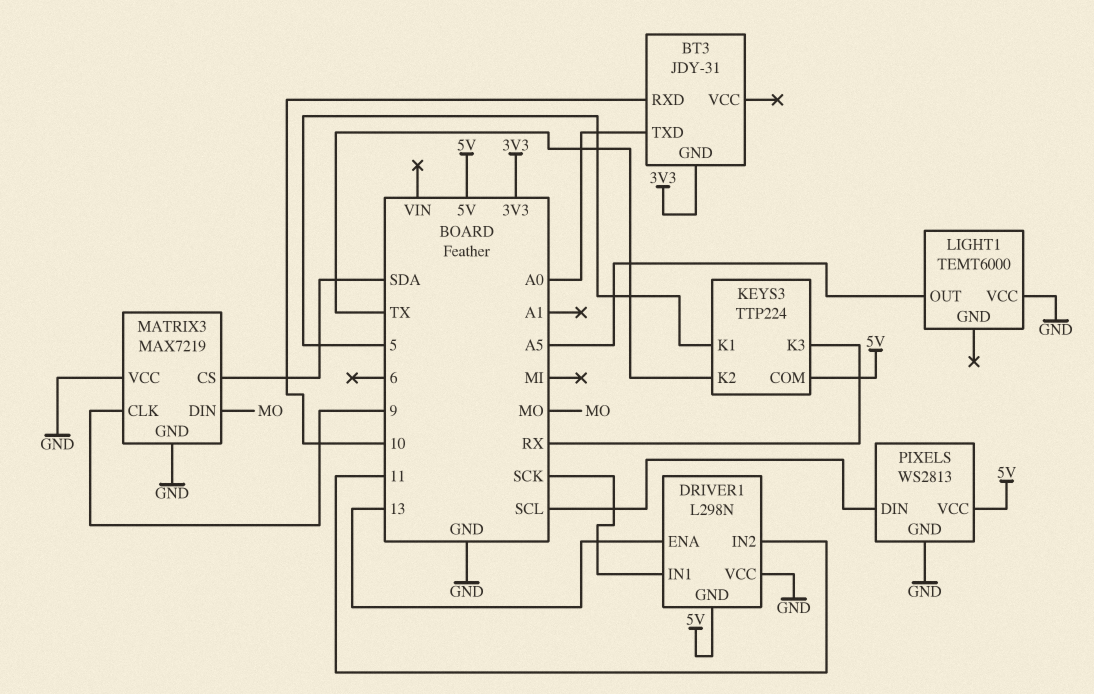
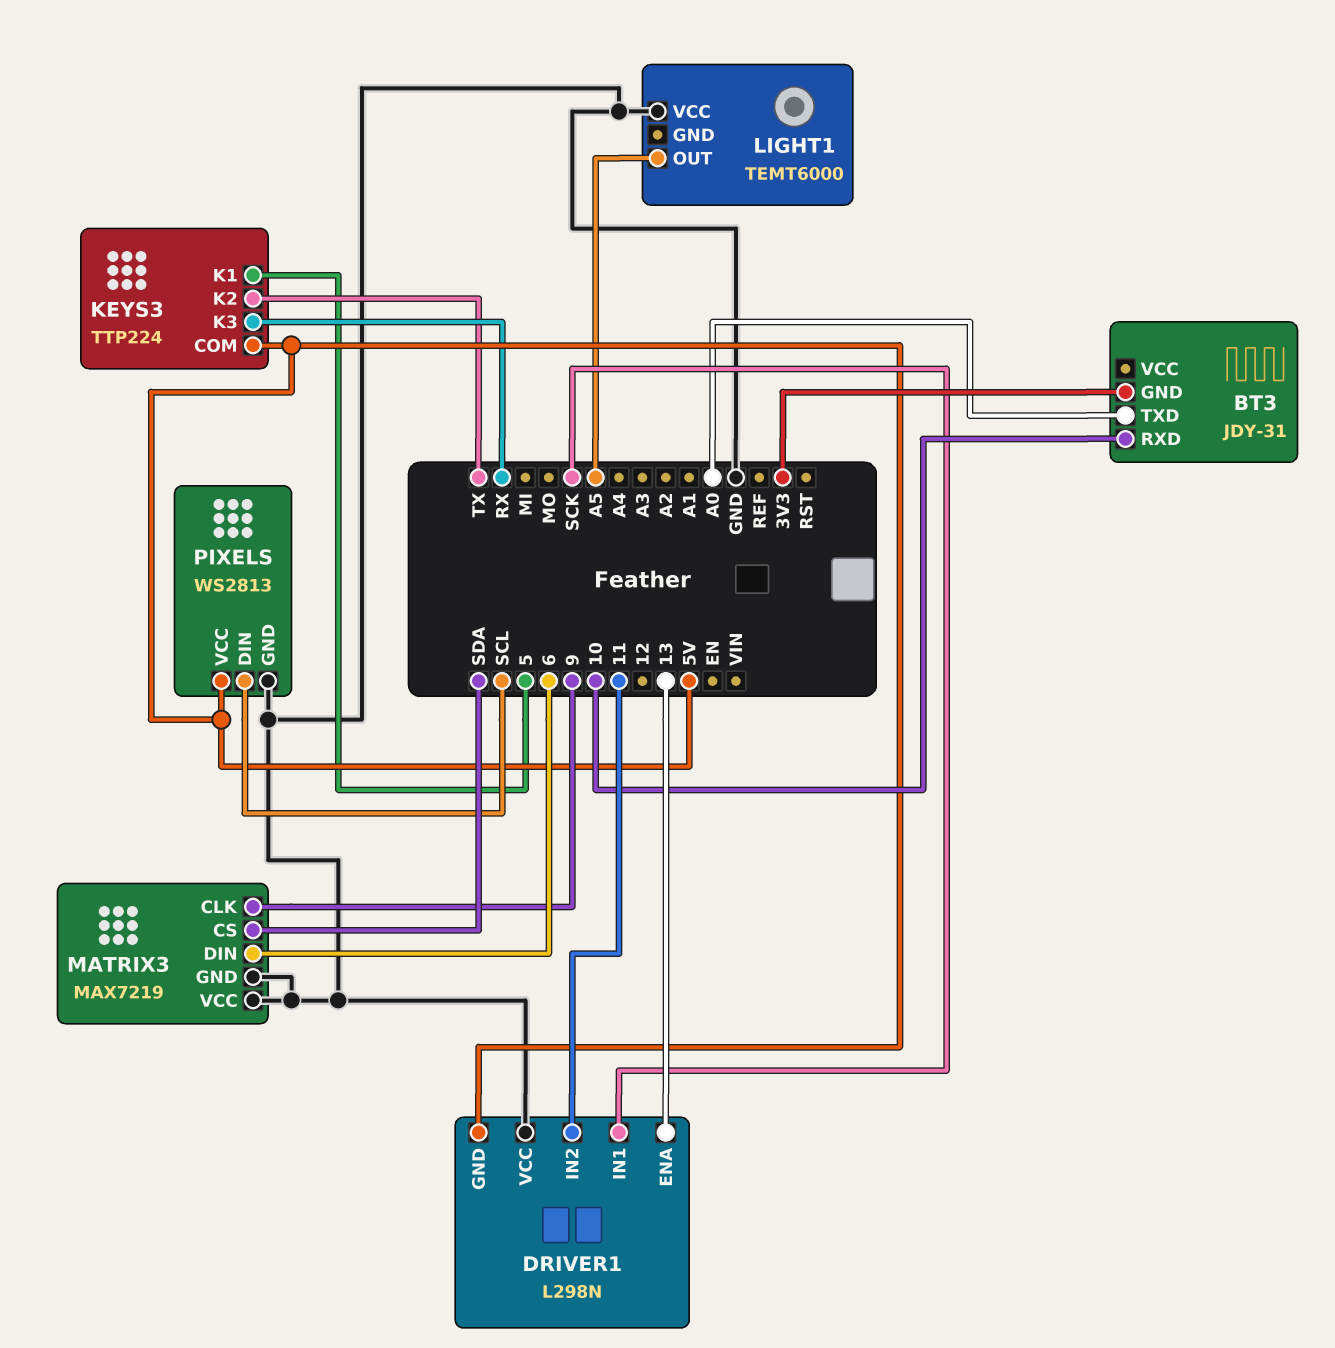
MATRIX3 pin DIN: MO -> 6

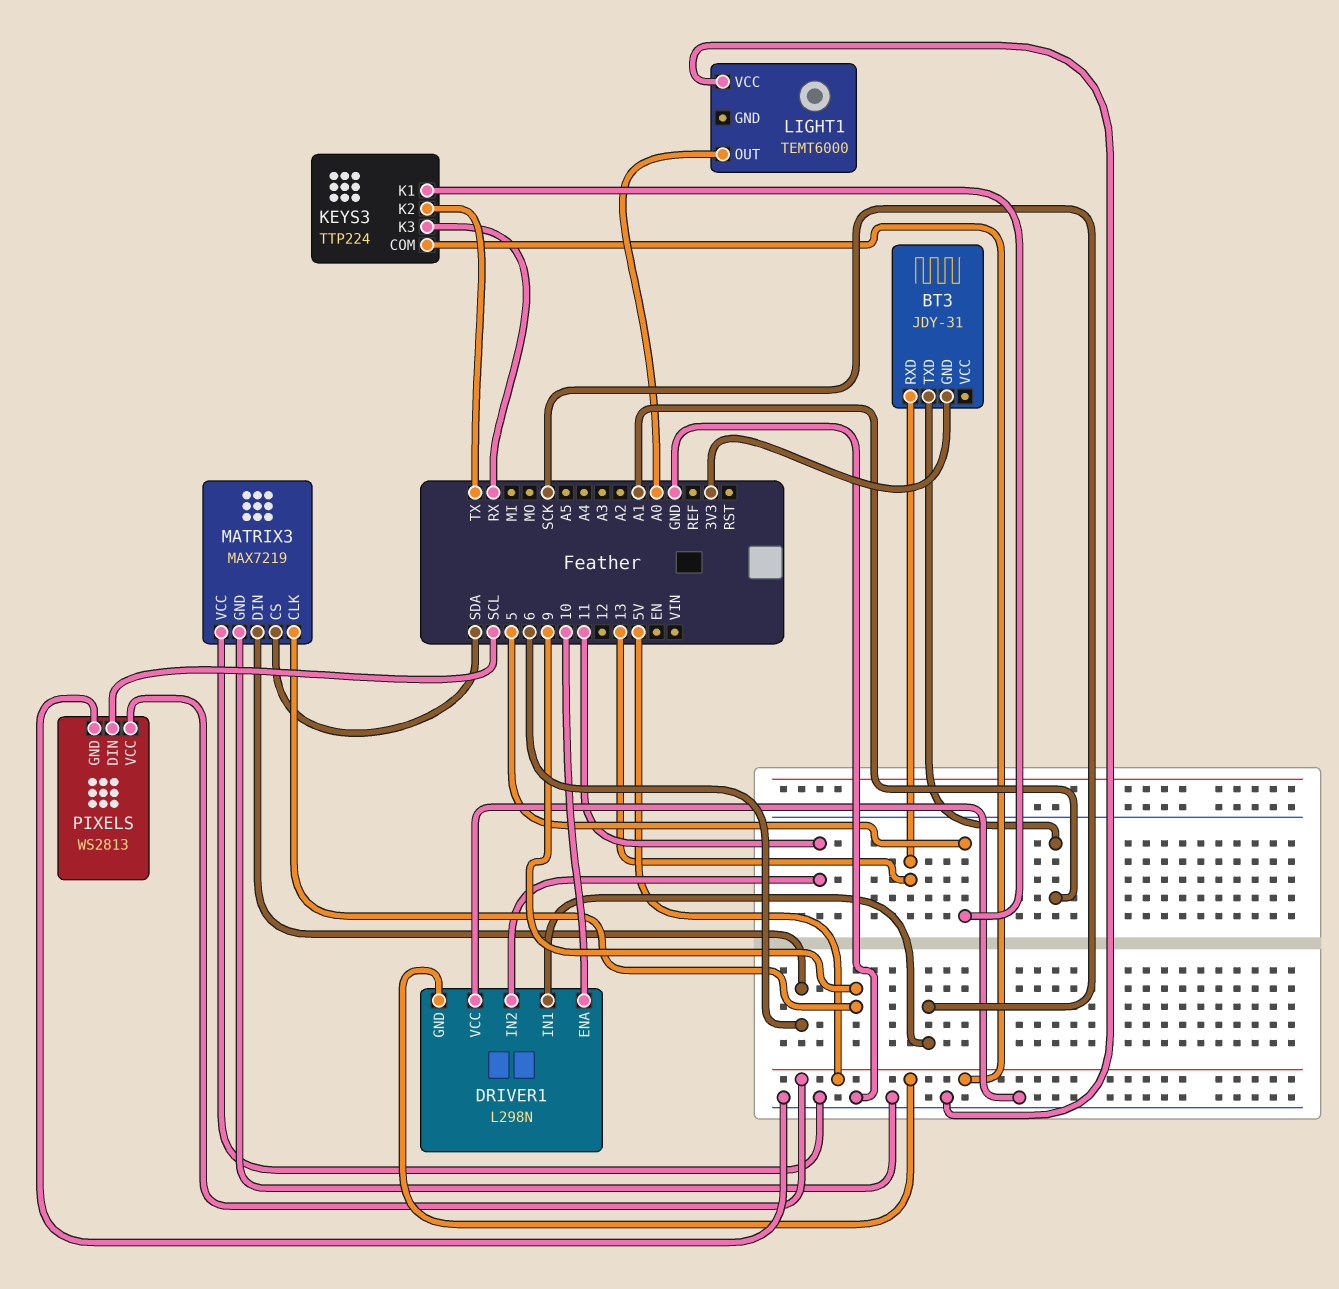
BT3 pin RXD: 10 -> 13
BT3 pin TXD: A0 -> A1
DRIVER1 pin ENA: 13 -> 10
LIGHT1 pin OUT: A5 -> A0

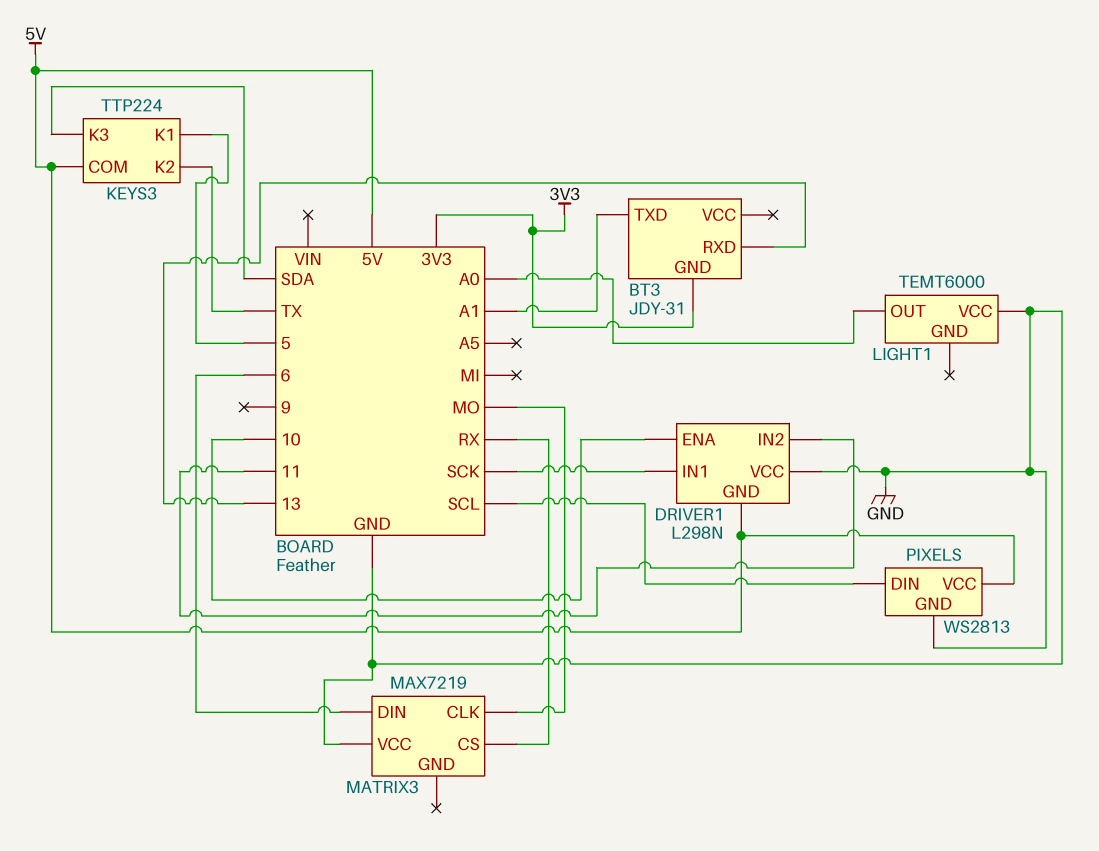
KEYS3 pin K3: RX -> SDA
MATRIX3 pin CLK: 9 -> MO
MATRIX3 pin CS: SDA -> RX
MATRIX3 pin GND: GND -> none

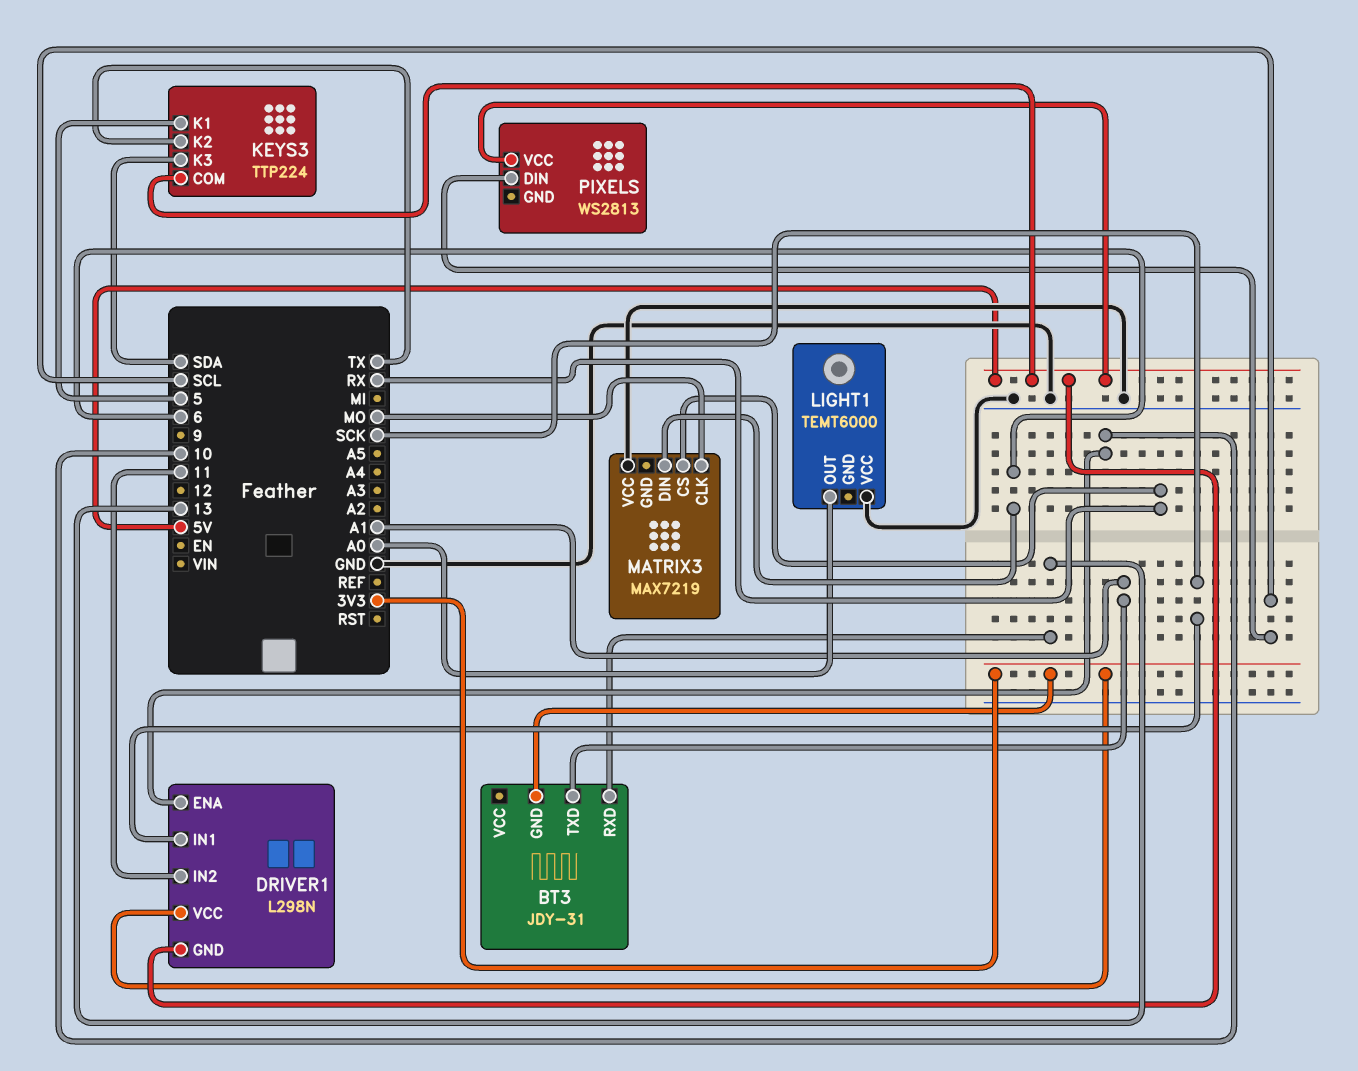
DRIVER1 pin VCC: GND -> 3V3
PIXELS pin GND: GND -> none

